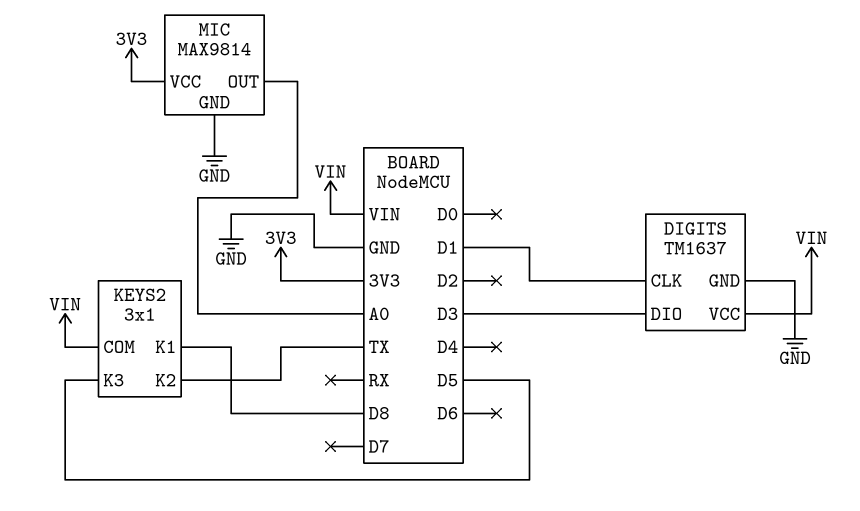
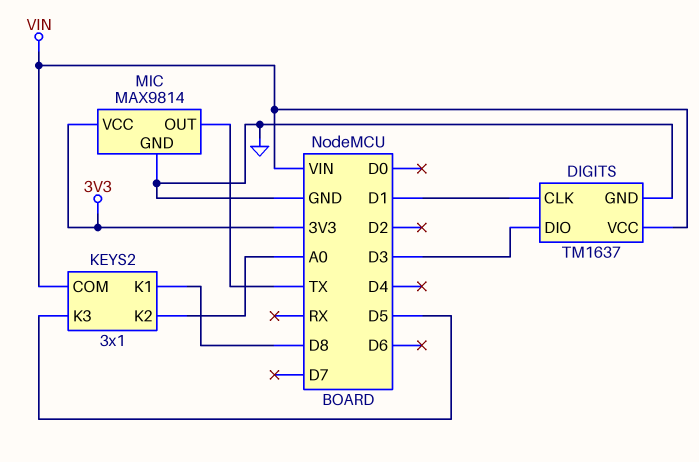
KEYS2 pin K2: TX -> A0
MIC pin OUT: A0 -> TX

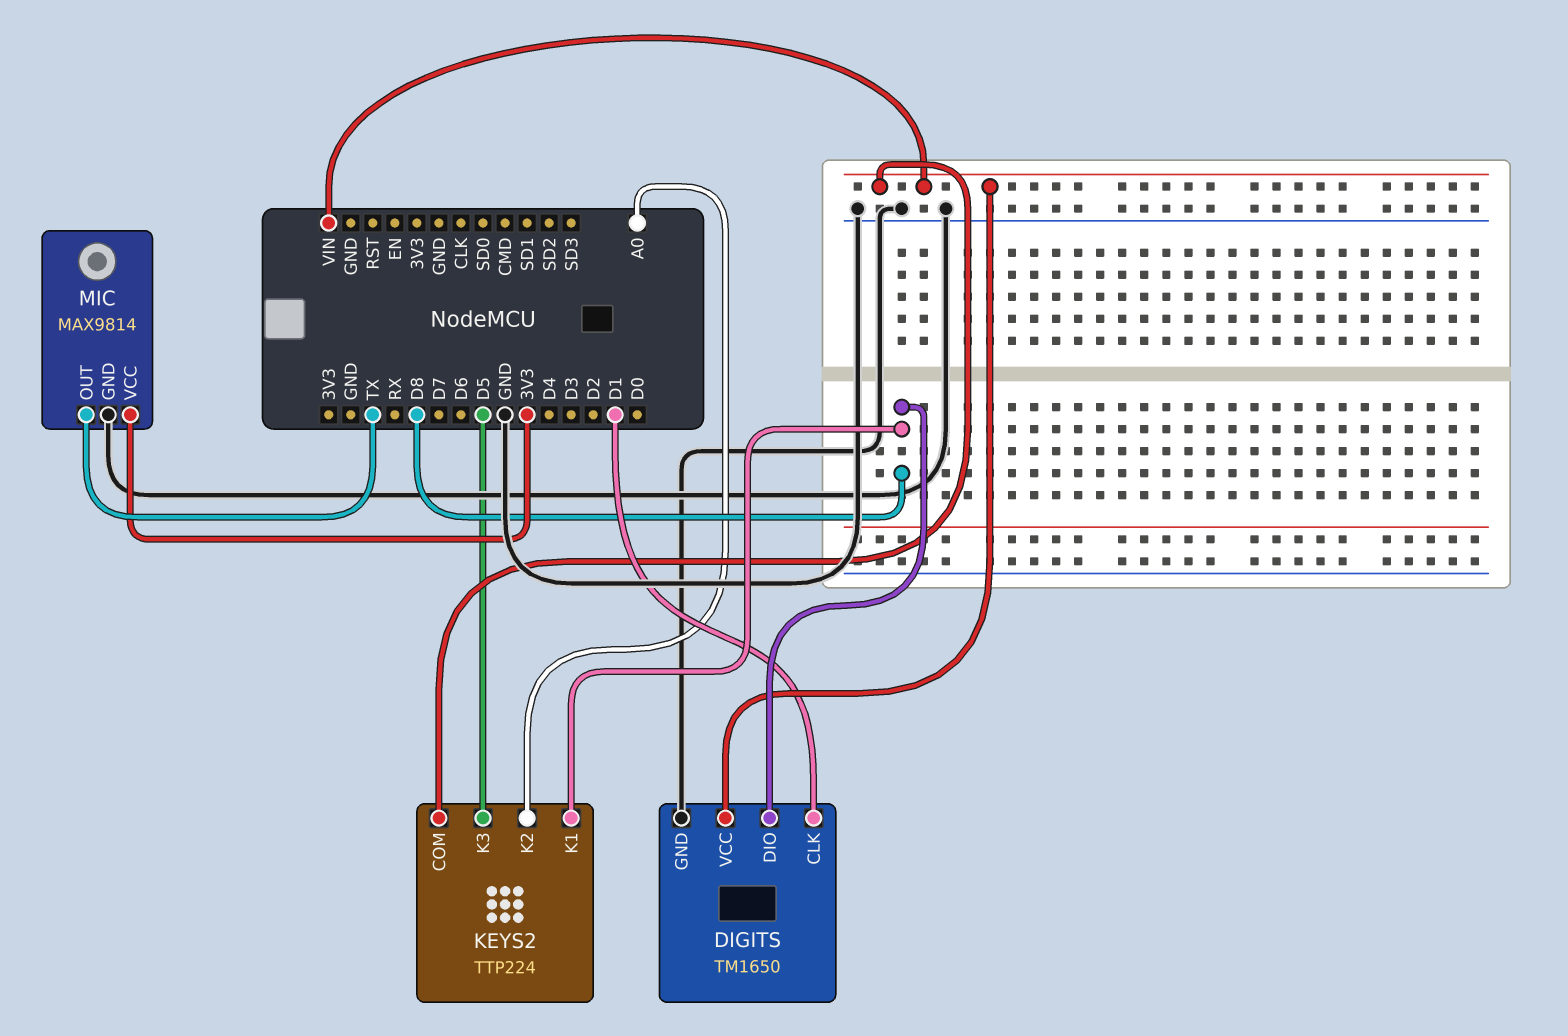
DIGITS: TM1637 -> TM1650
DIGITS pin DIO: D3 -> D8
KEYS2: 3x1 -> TTP224

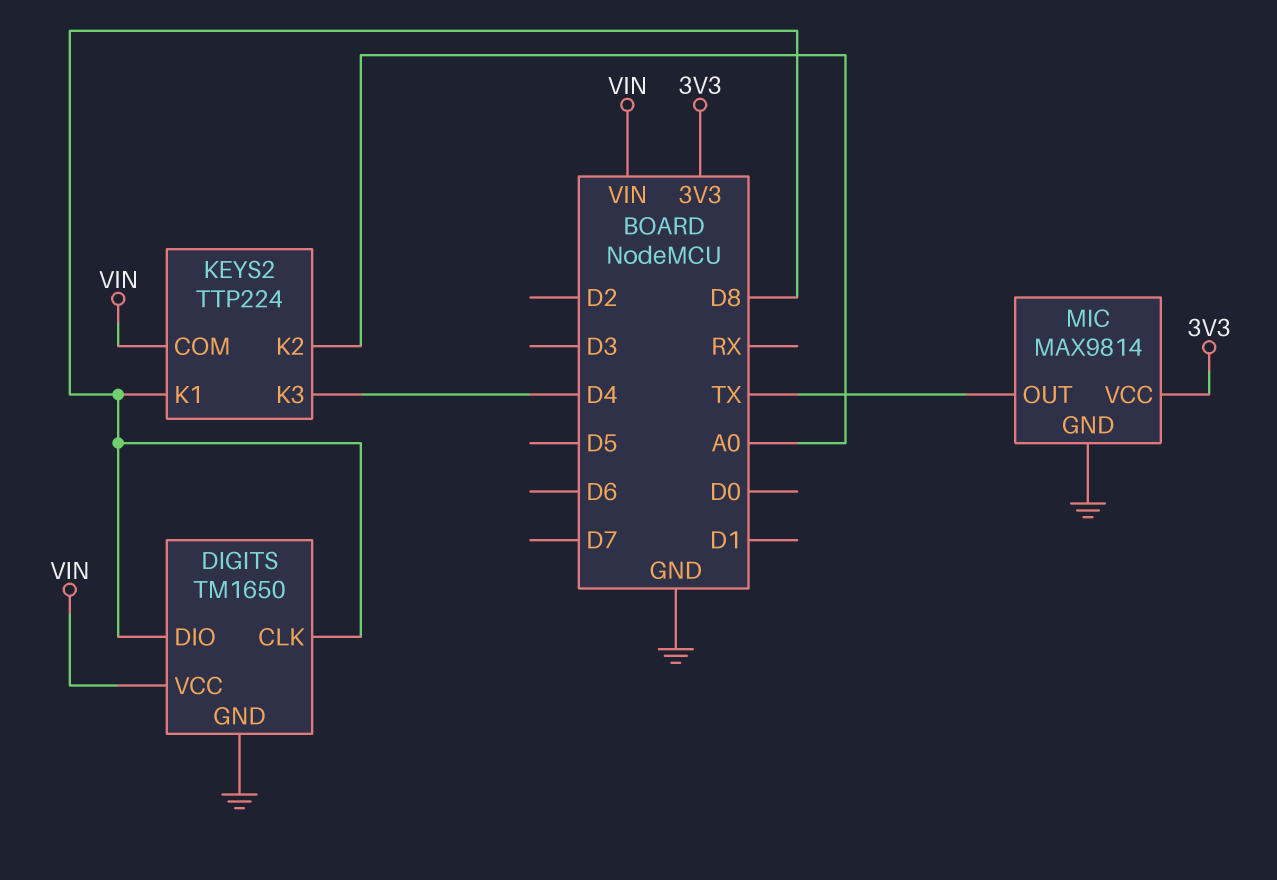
DIGITS pin CLK: D1 -> D8
KEYS2 pin K3: D5 -> D4

